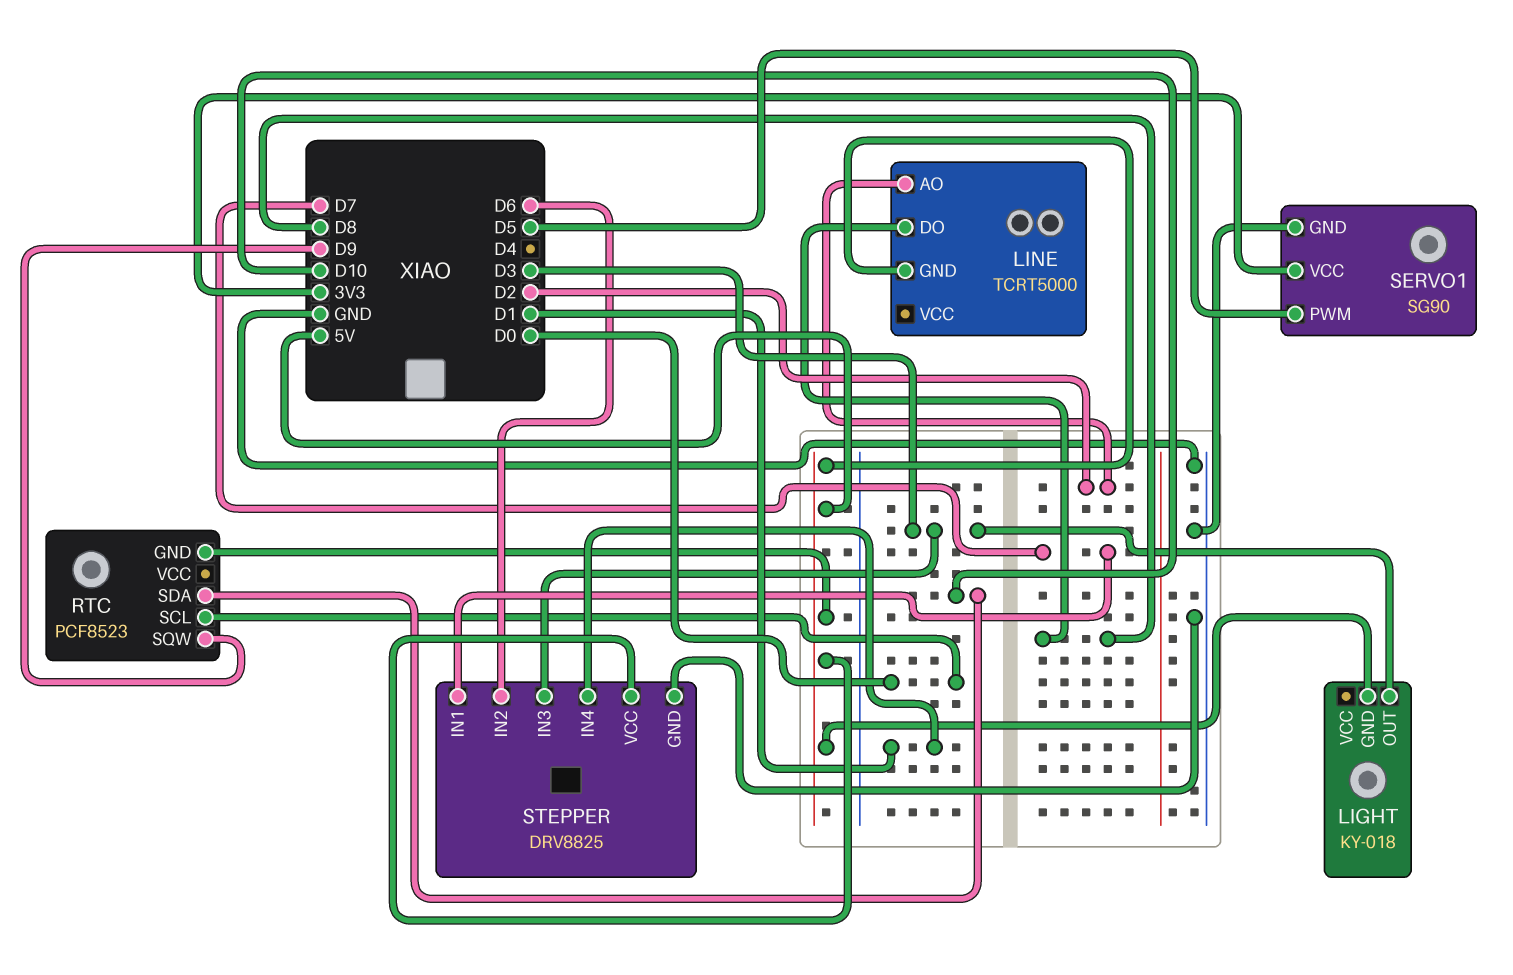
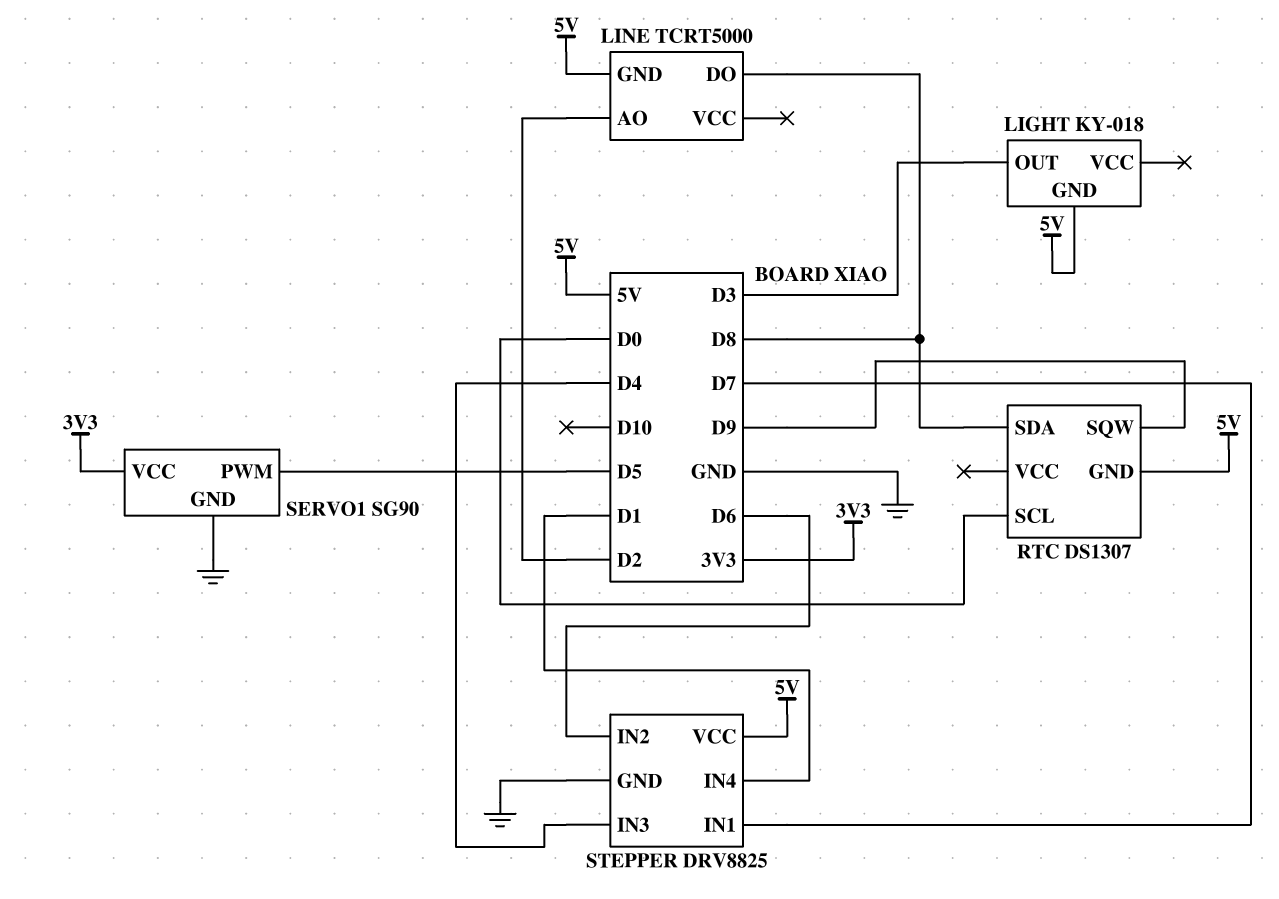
RTC: PCF8523 -> DS1307
RTC pin SDA: D10 -> D8
STEPPER pin IN3: D3 -> D4

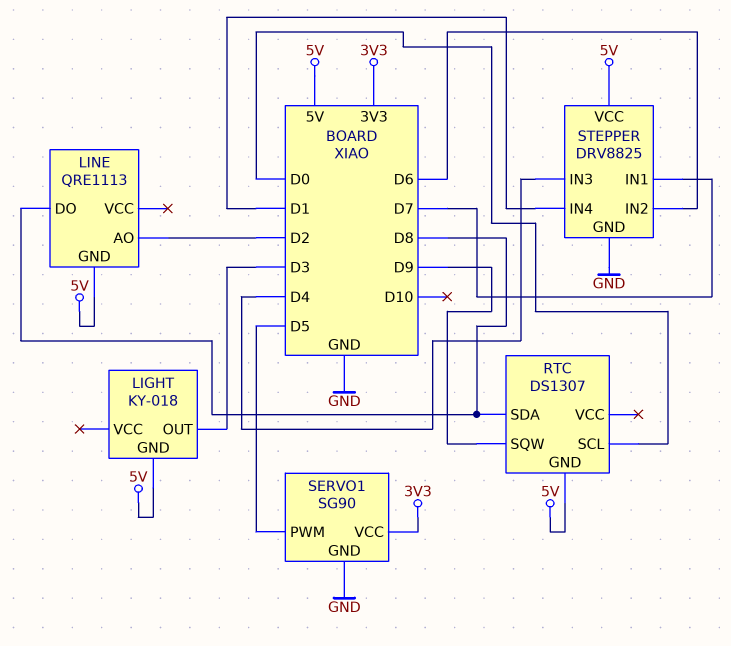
LINE: TCRT5000 -> QRE1113

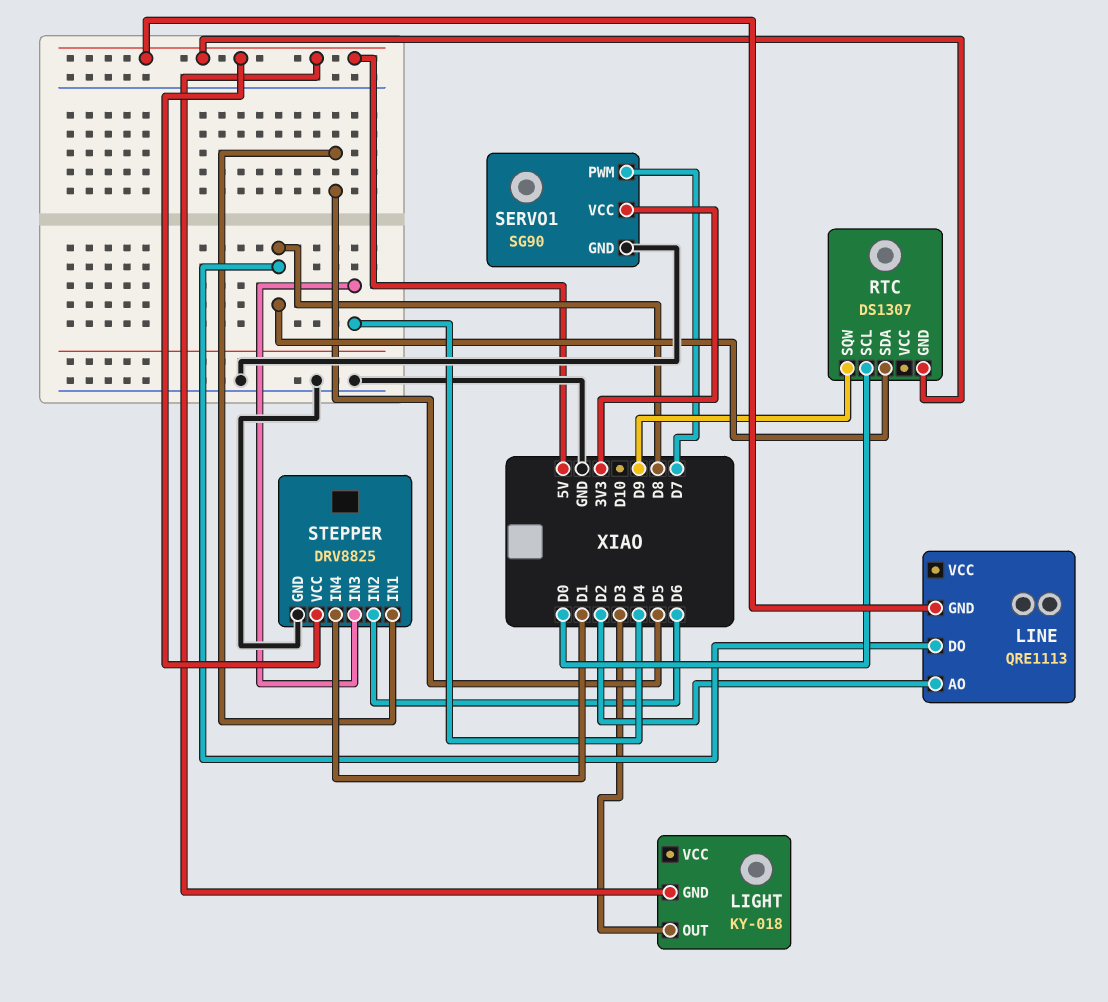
SERVO1 pin PWM: D5 -> D7
STEPPER pin IN1: D7 -> D5

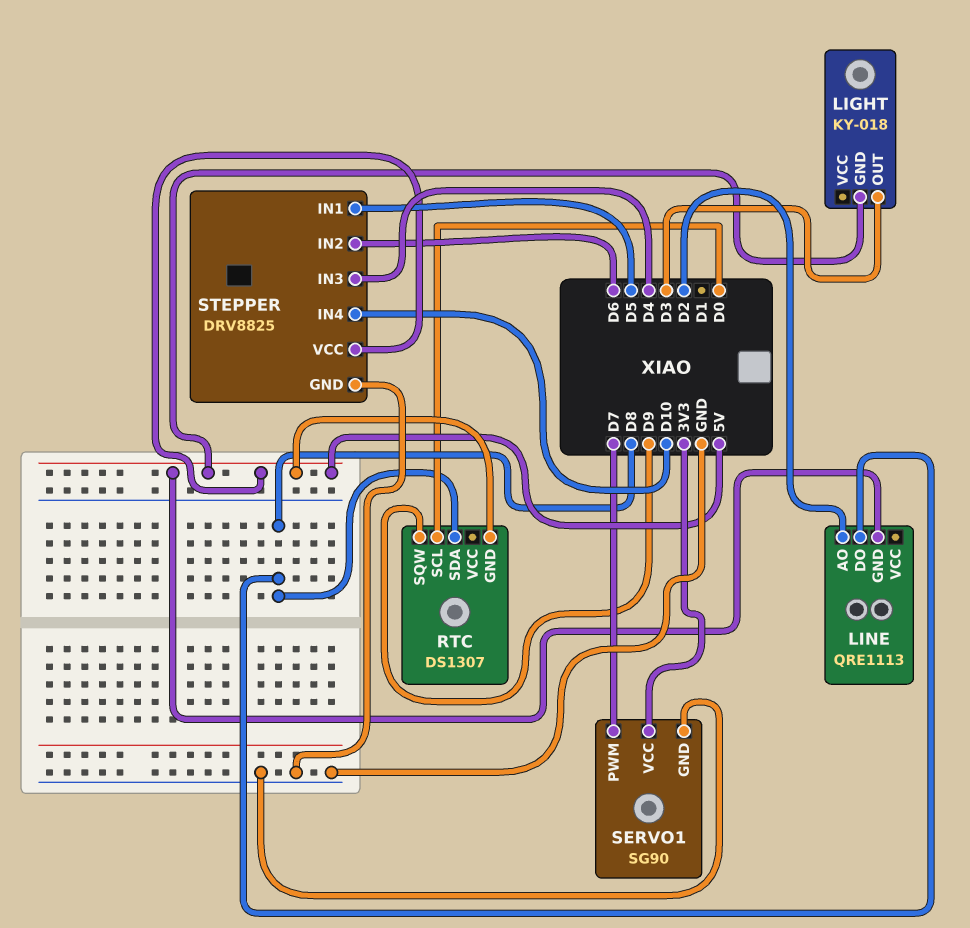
STEPPER pin IN4: D1 -> D10

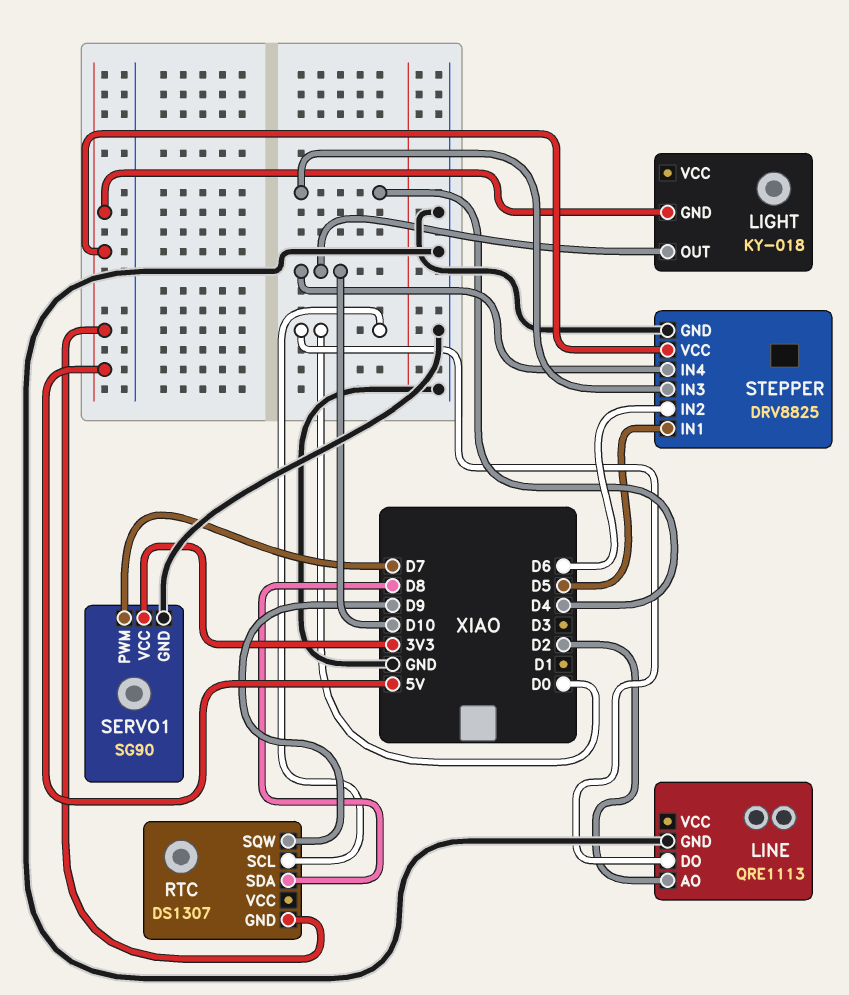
LIGHT pin OUT: D3 -> D10
LINE pin DO: D8 -> D0
LINE pin GND: 5V -> GND

